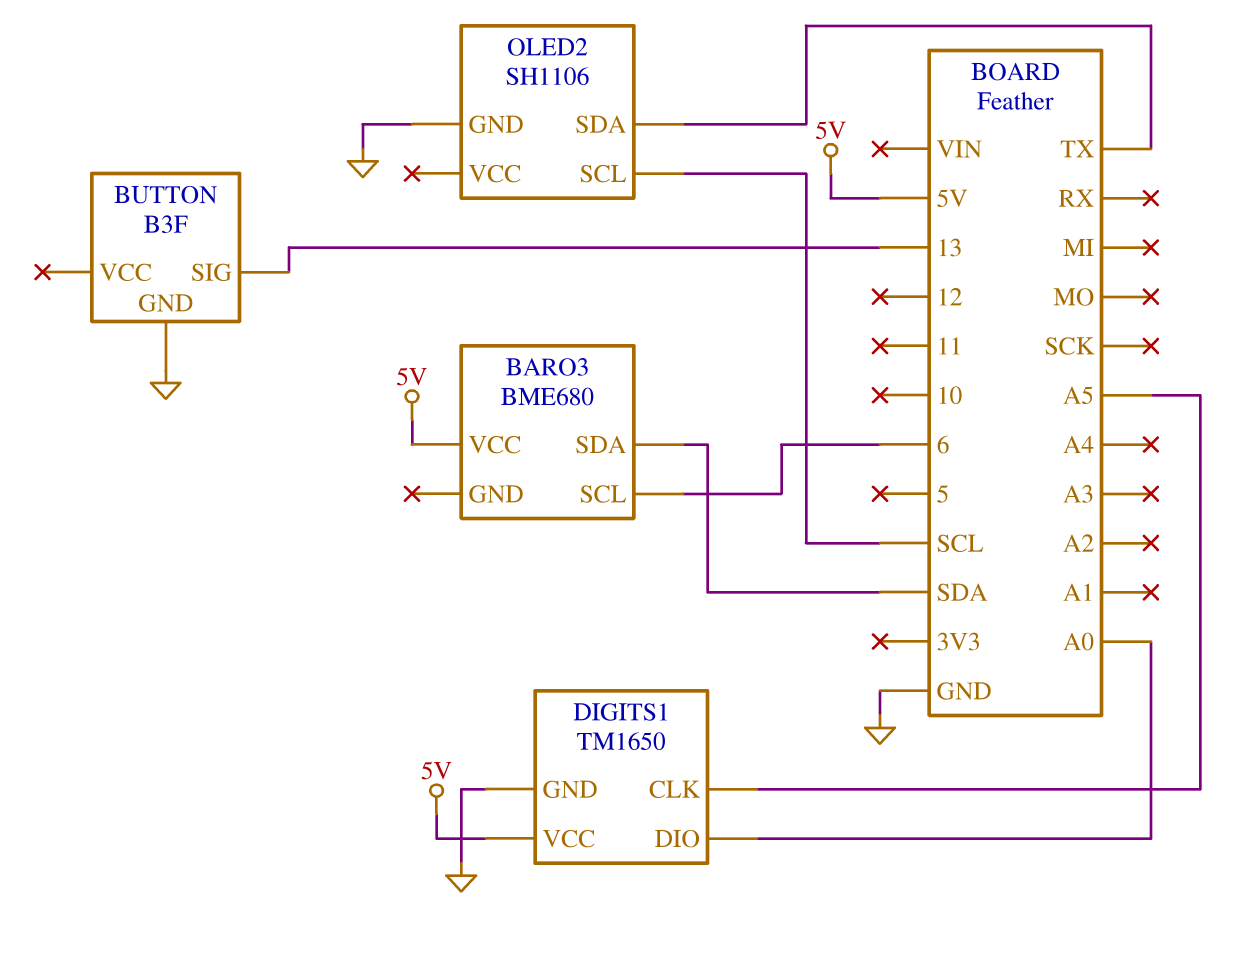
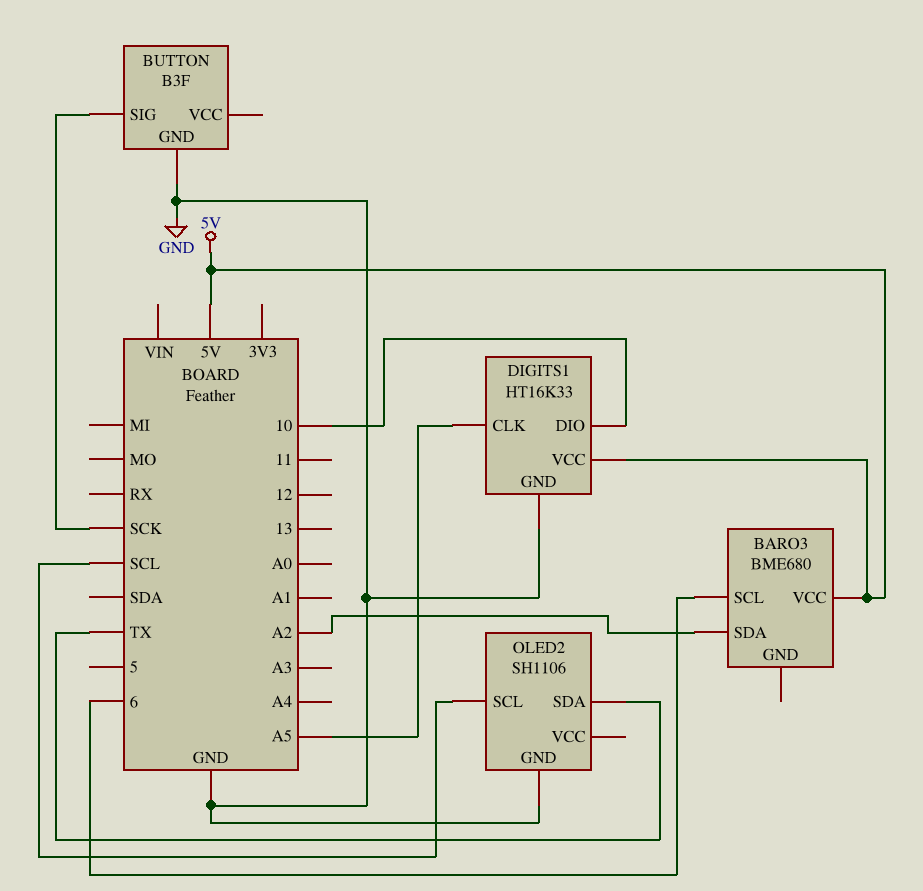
BARO3 pin SDA: SDA -> A2
BUTTON pin SIG: 13 -> SCK
DIGITS1: TM1650 -> HT16K33
DIGITS1 pin DIO: A0 -> 10

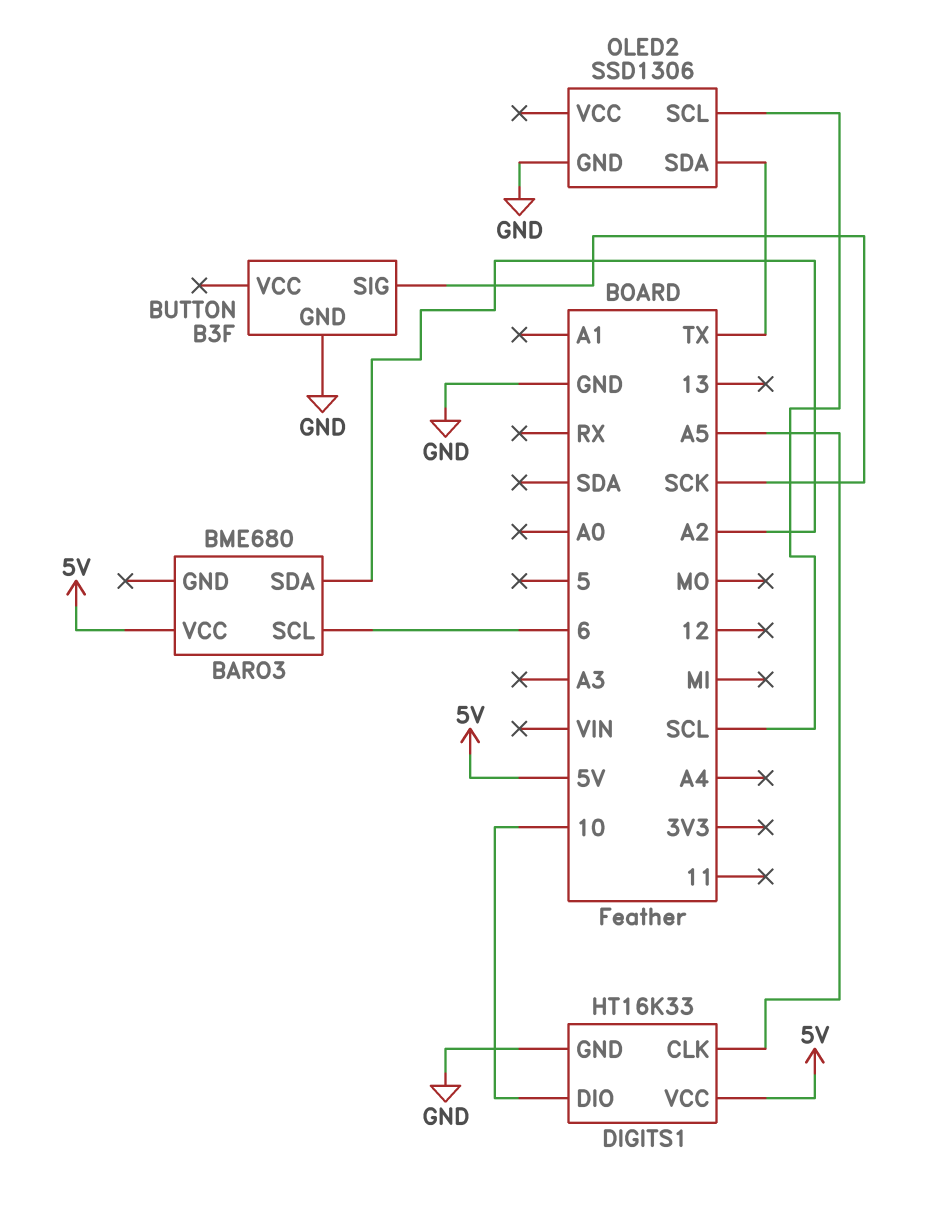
OLED2: SH1106 -> SSD1306

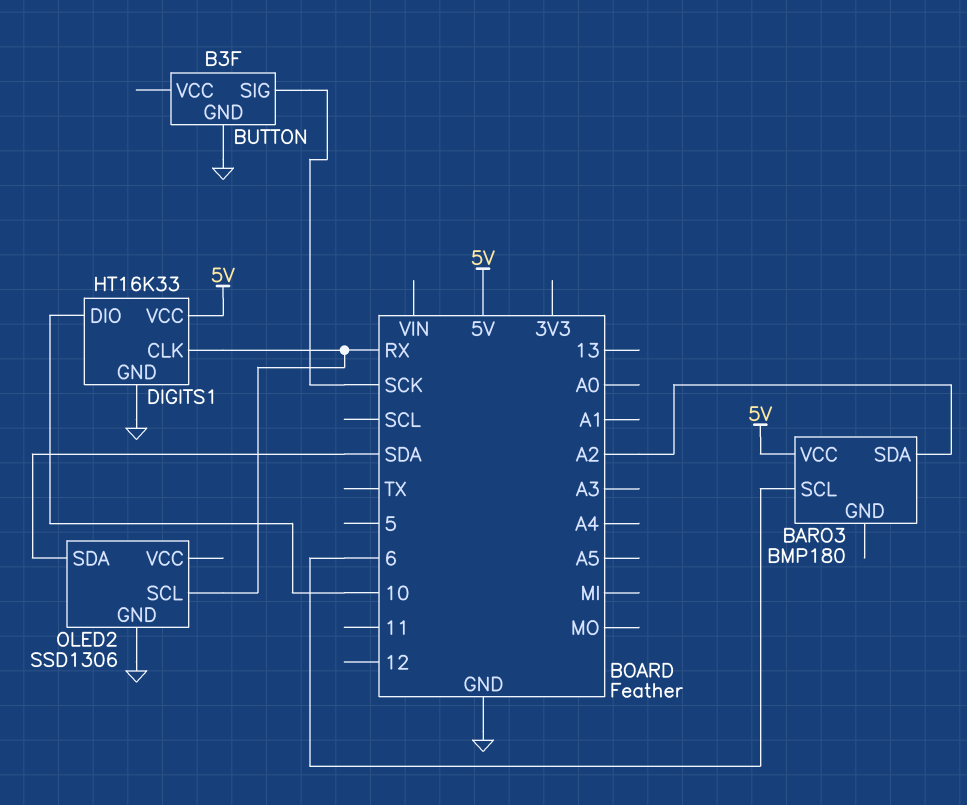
BARO3: BME680 -> BMP180
DIGITS1 pin CLK: A5 -> RX
OLED2 pin SCL: SCL -> RX
OLED2 pin SDA: TX -> SDA

